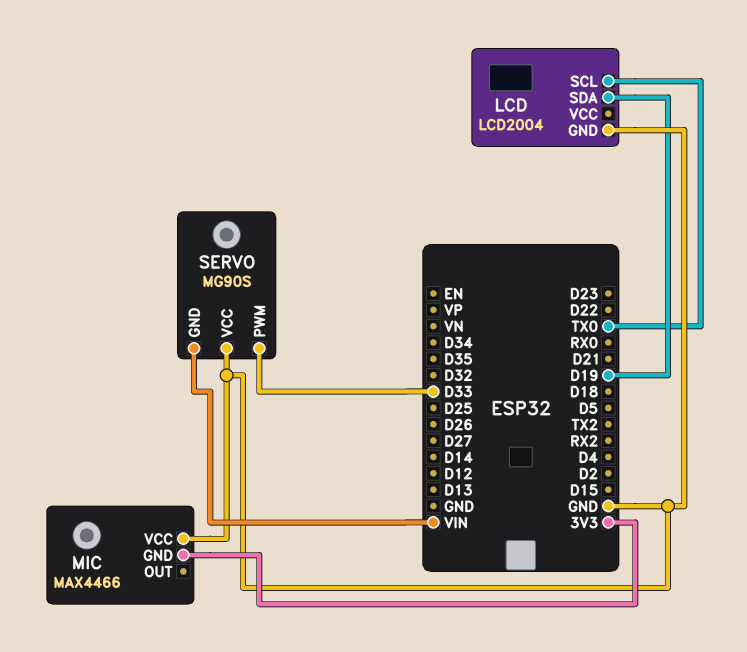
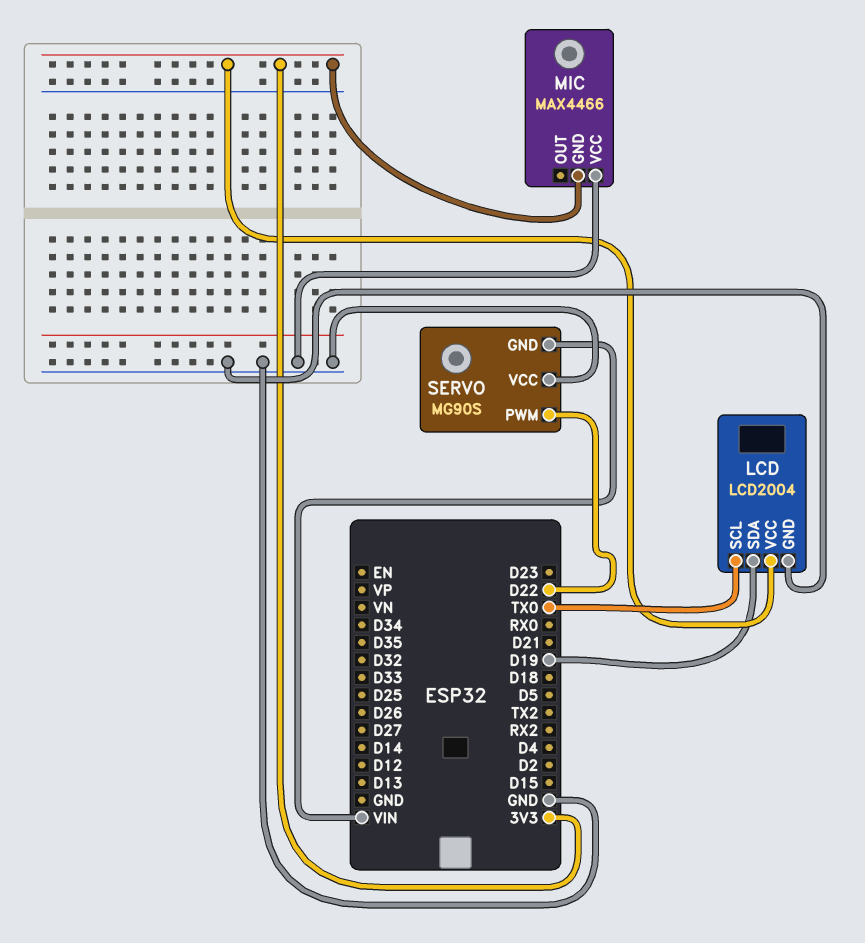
LCD pin VCC: none -> 3V3
SERVO pin PWM: D33 -> D22

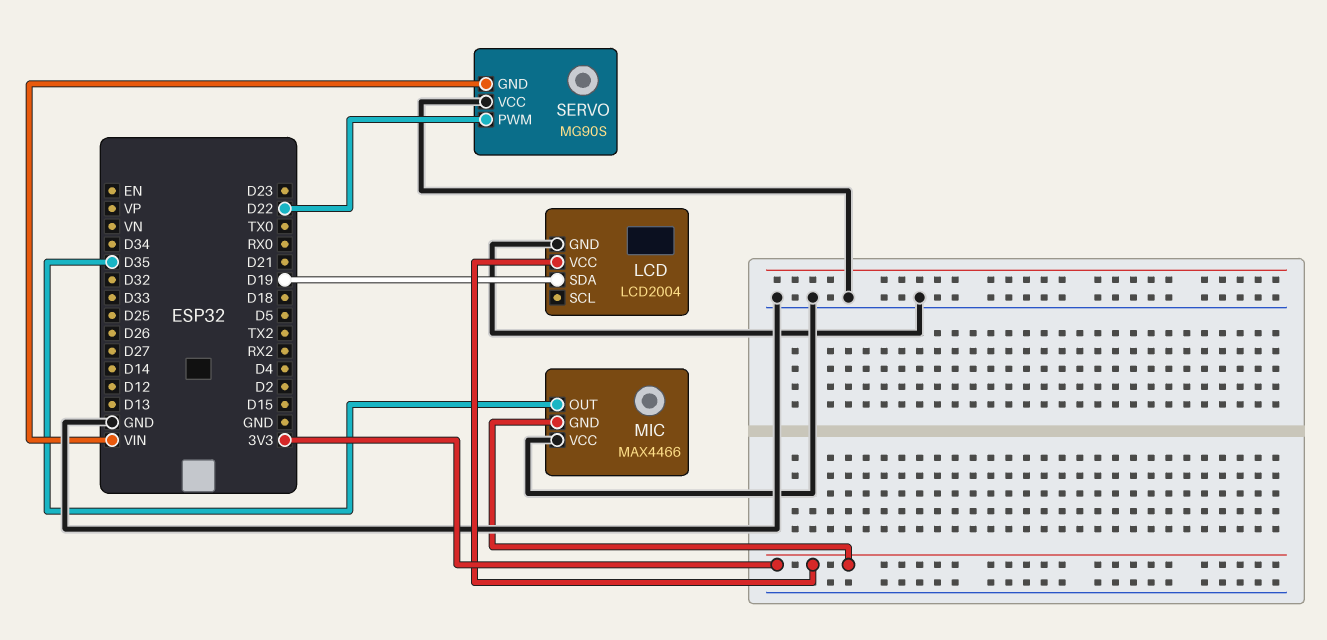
LCD pin SCL: TX0 -> none
MIC pin OUT: none -> D35

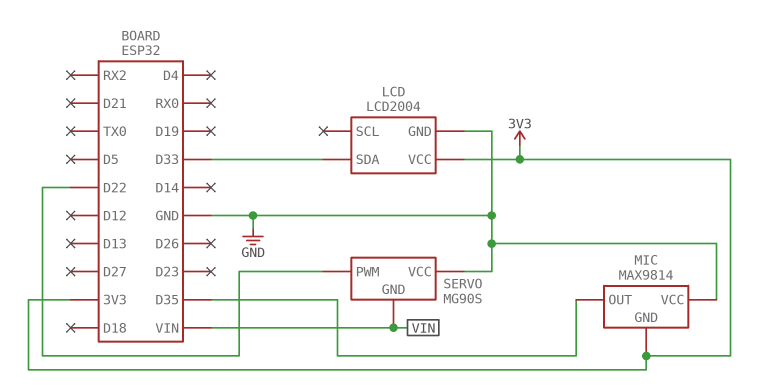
LCD pin SDA: D19 -> D33
MIC: MAX4466 -> MAX9814

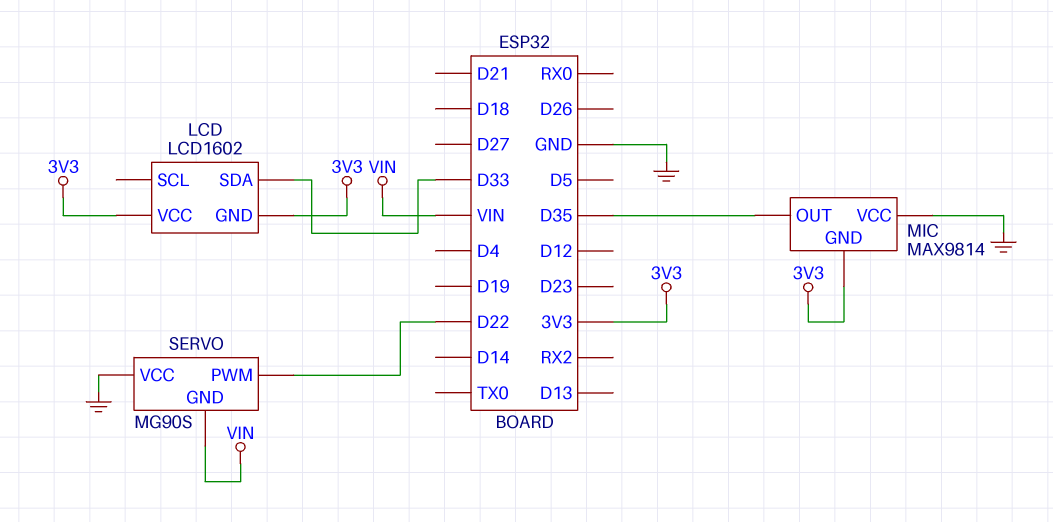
LCD: LCD2004 -> LCD1602
LCD pin GND: GND -> 3V3

